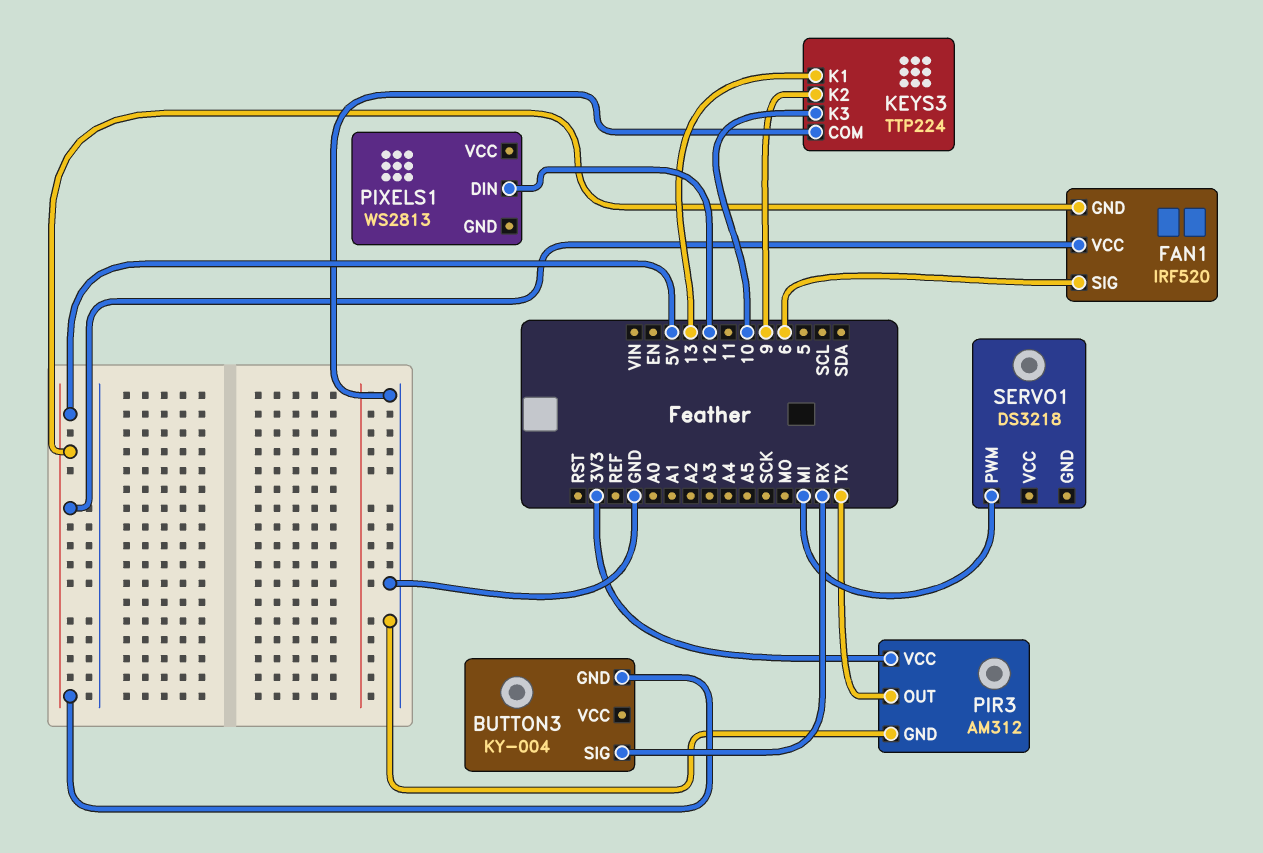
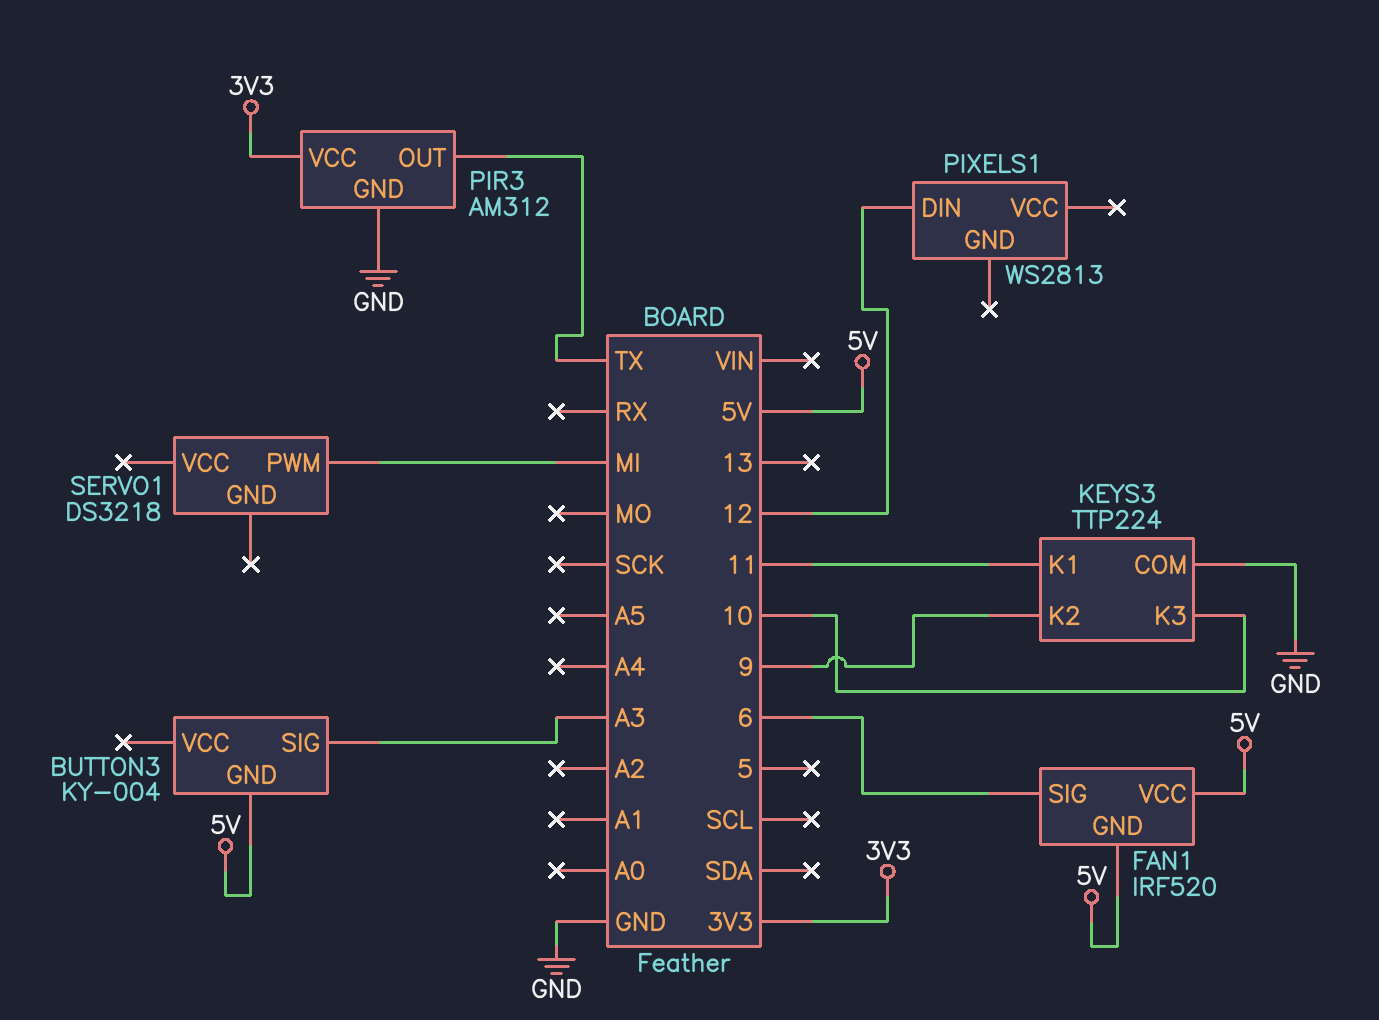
BUTTON3 pin SIG: RX -> A3
KEYS3 pin K1: 13 -> 11

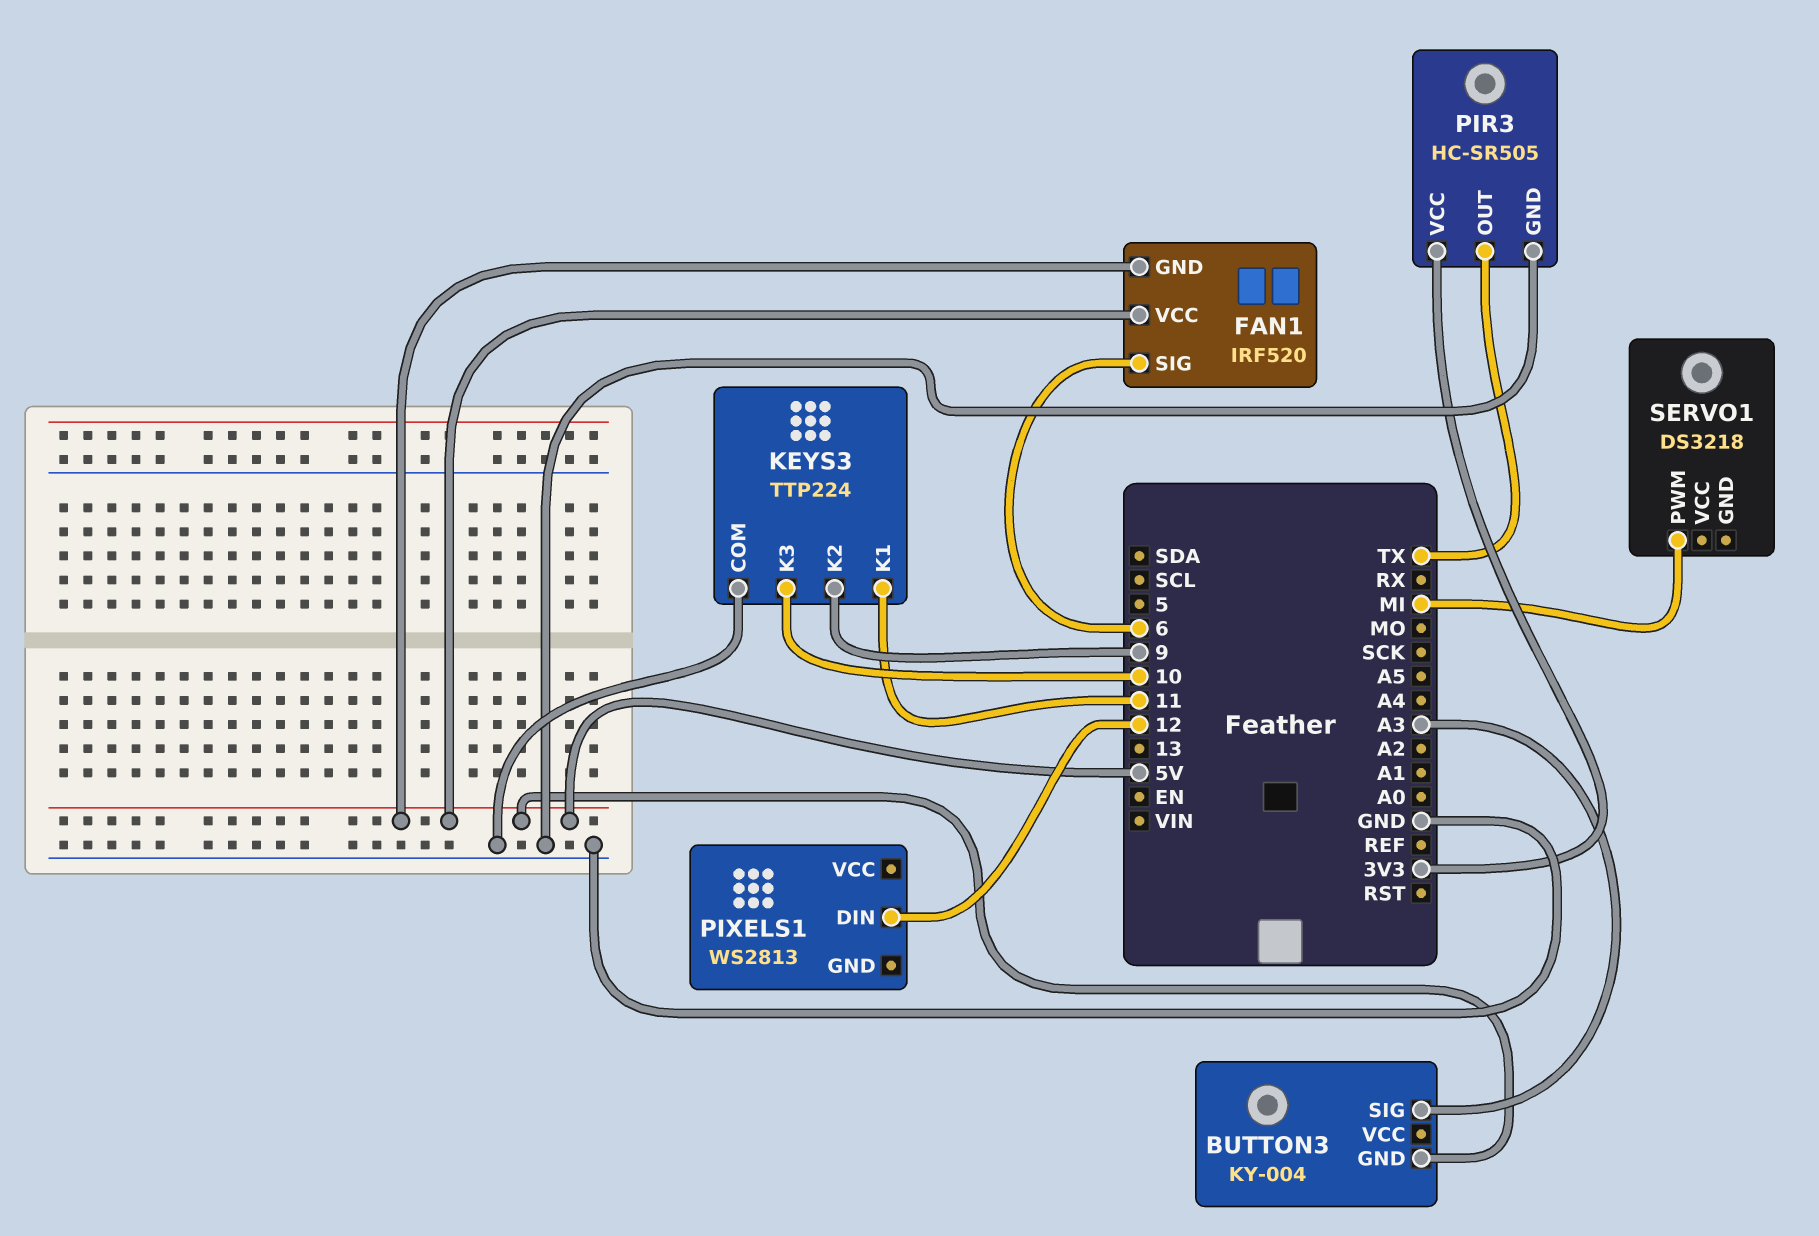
PIR3: AM312 -> HC-SR505

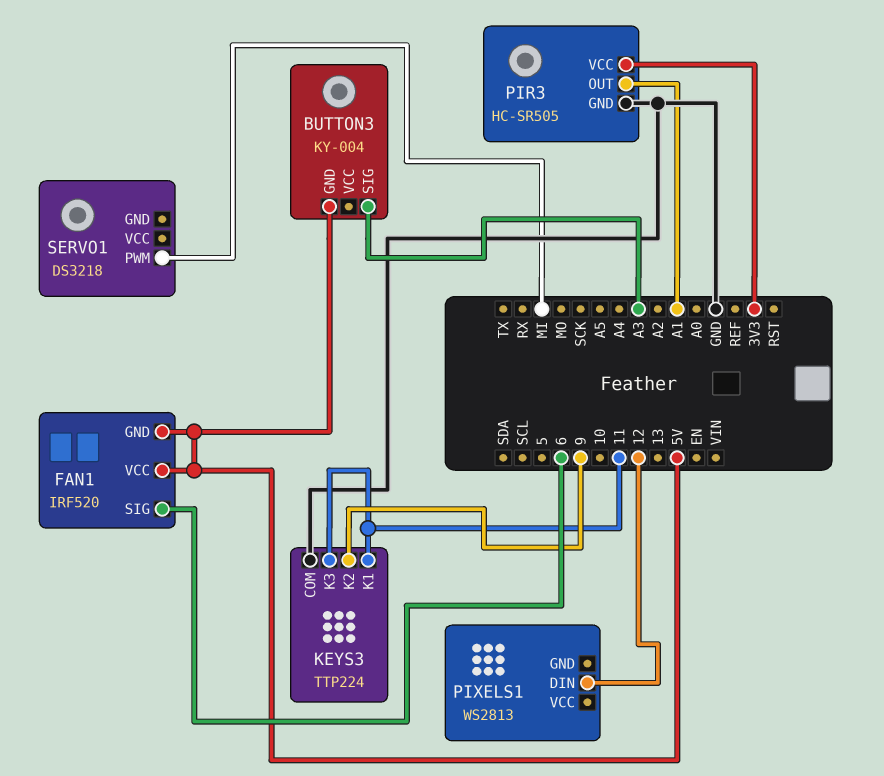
KEYS3 pin K3: 10 -> 11
PIR3 pin OUT: TX -> A1

